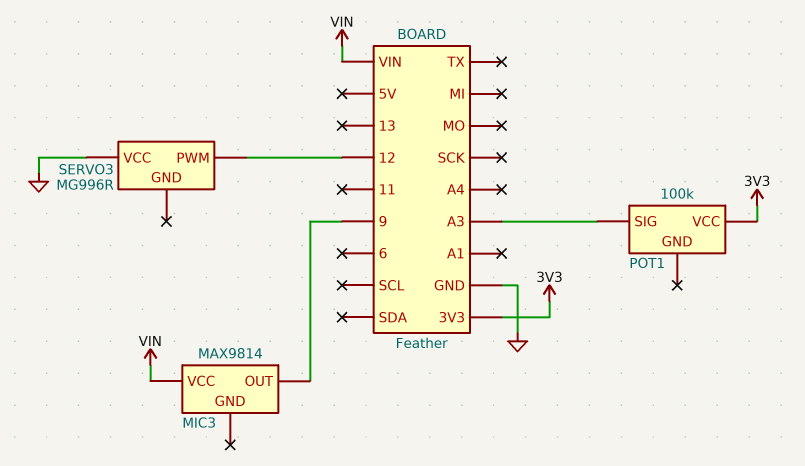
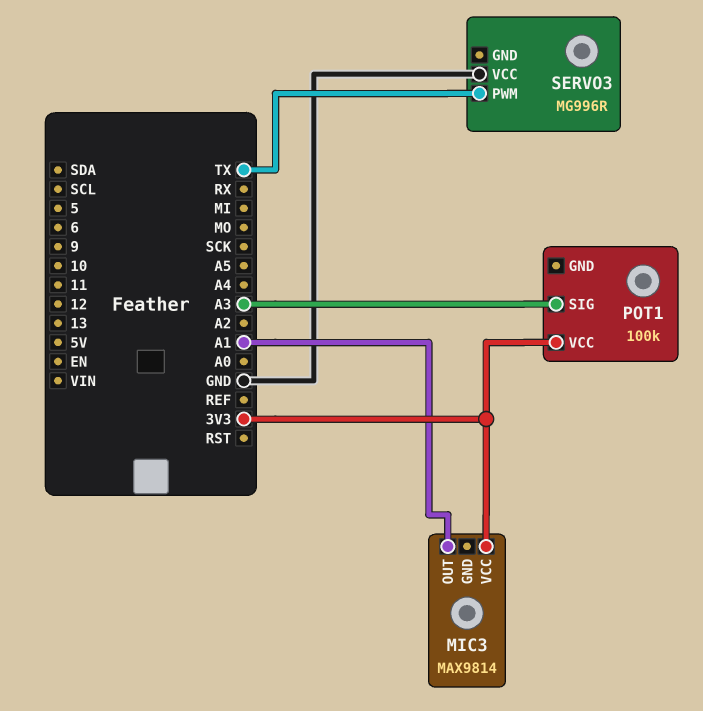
MIC3 pin OUT: 9 -> A1
MIC3 pin VCC: VIN -> 3V3
SERVO3 pin PWM: 12 -> TX

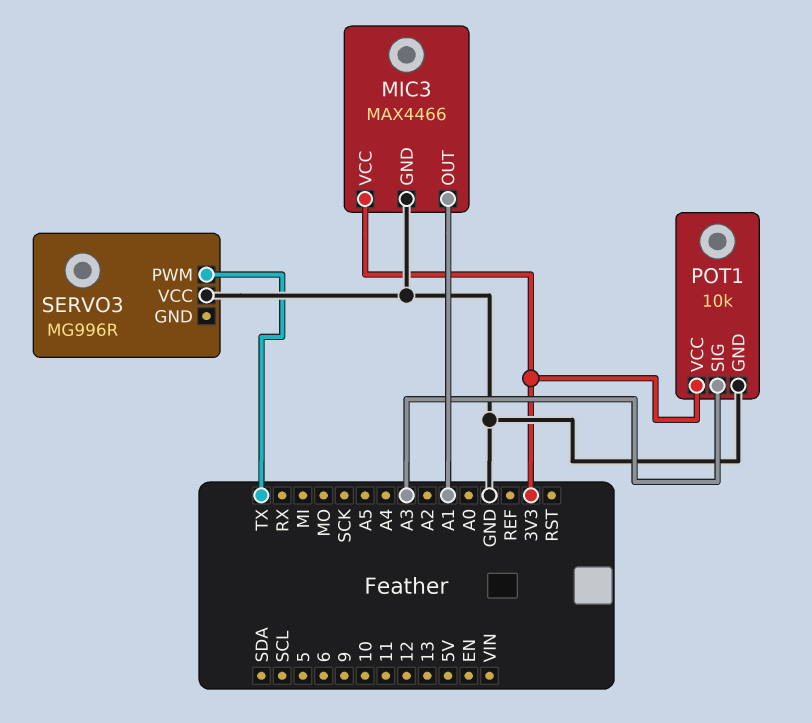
MIC3: MAX9814 -> MAX4466
MIC3 pin GND: none -> GND
POT1: 100k -> 10k
POT1 pin GND: none -> GND

